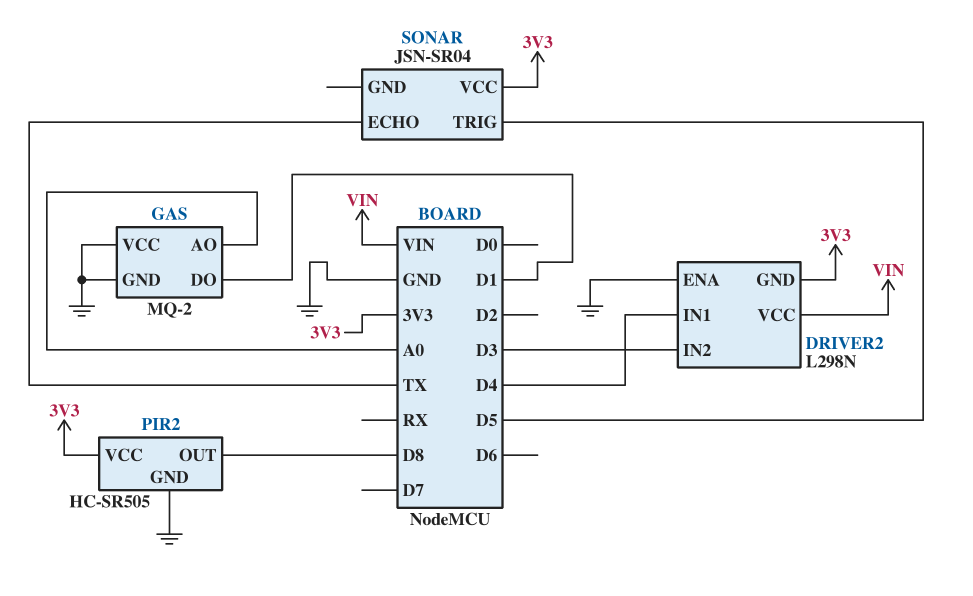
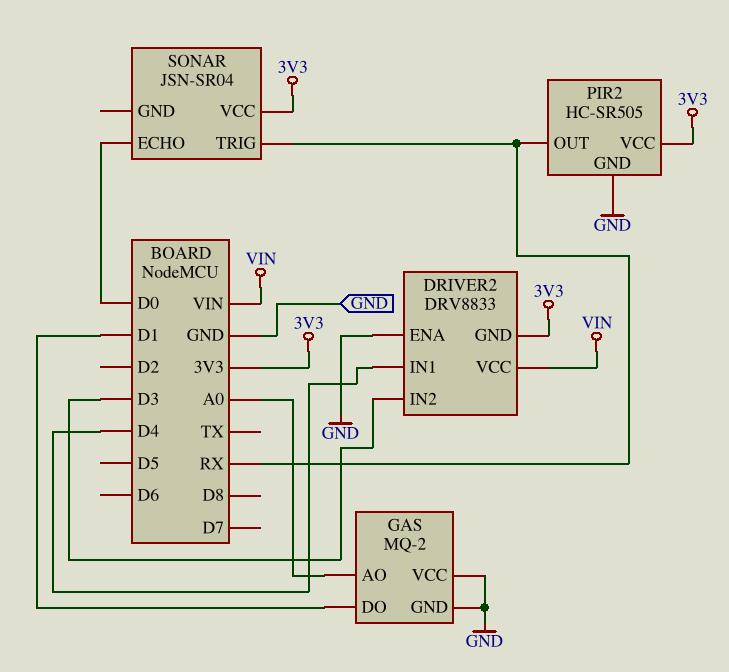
DRIVER2: L298N -> DRV8833
PIR2 pin OUT: D8 -> RX
SONAR pin ECHO: TX -> D0
SONAR pin TRIG: D5 -> RX

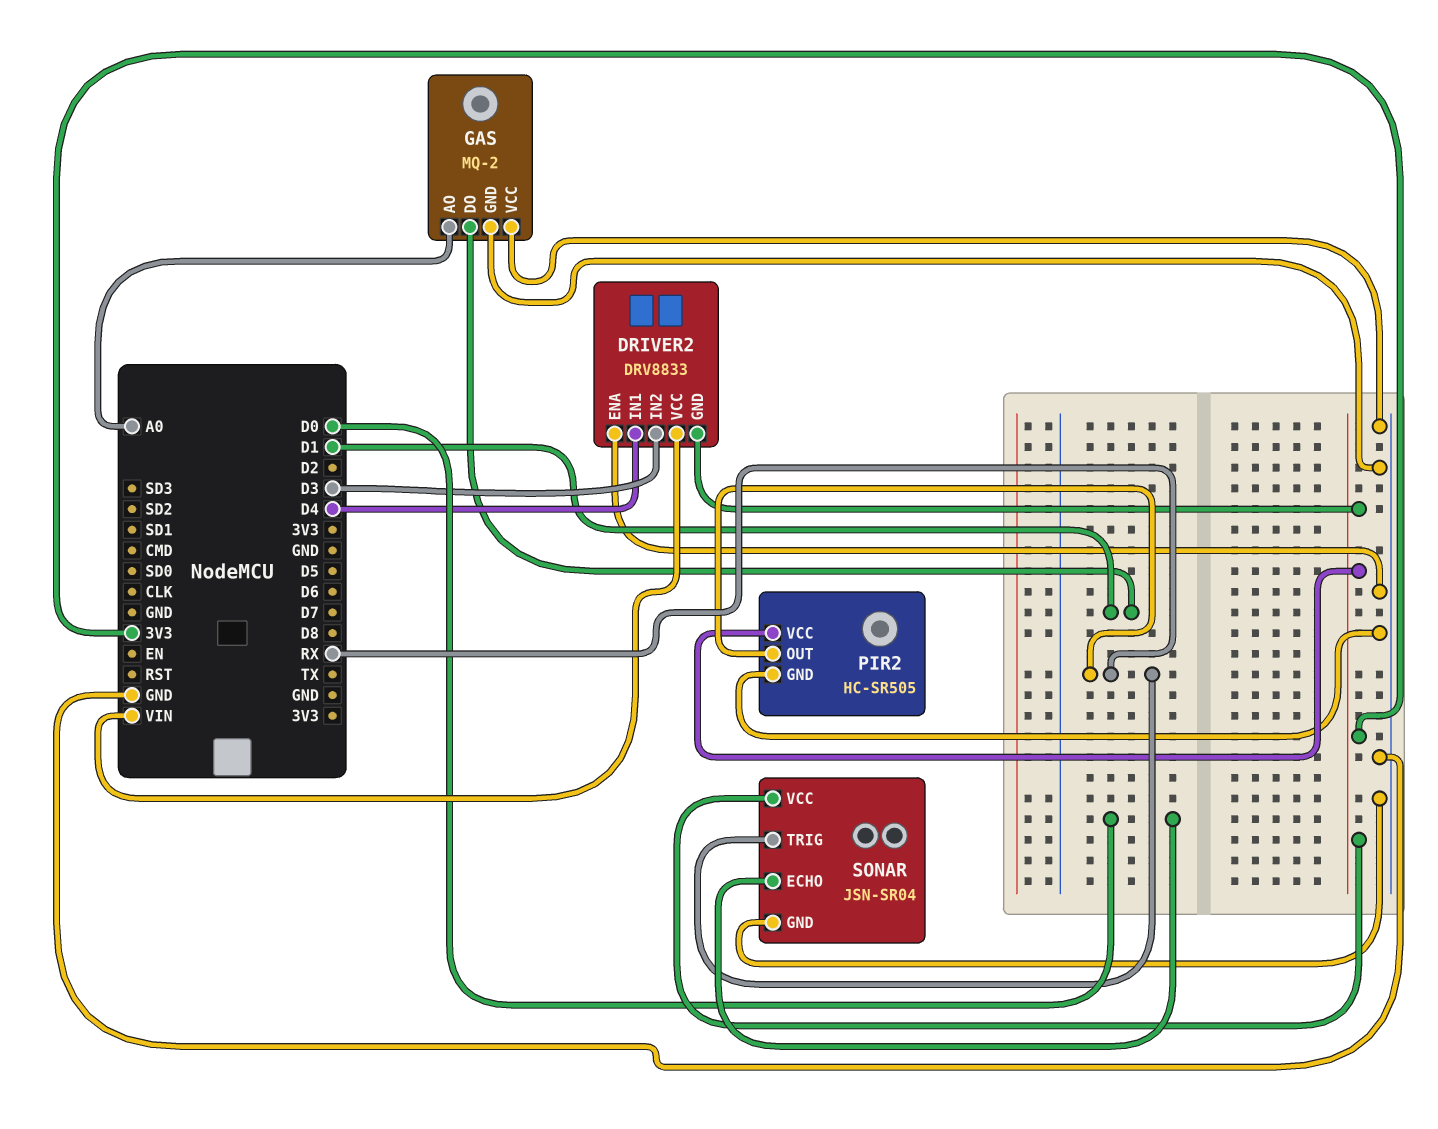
SONAR pin GND: none -> GND

